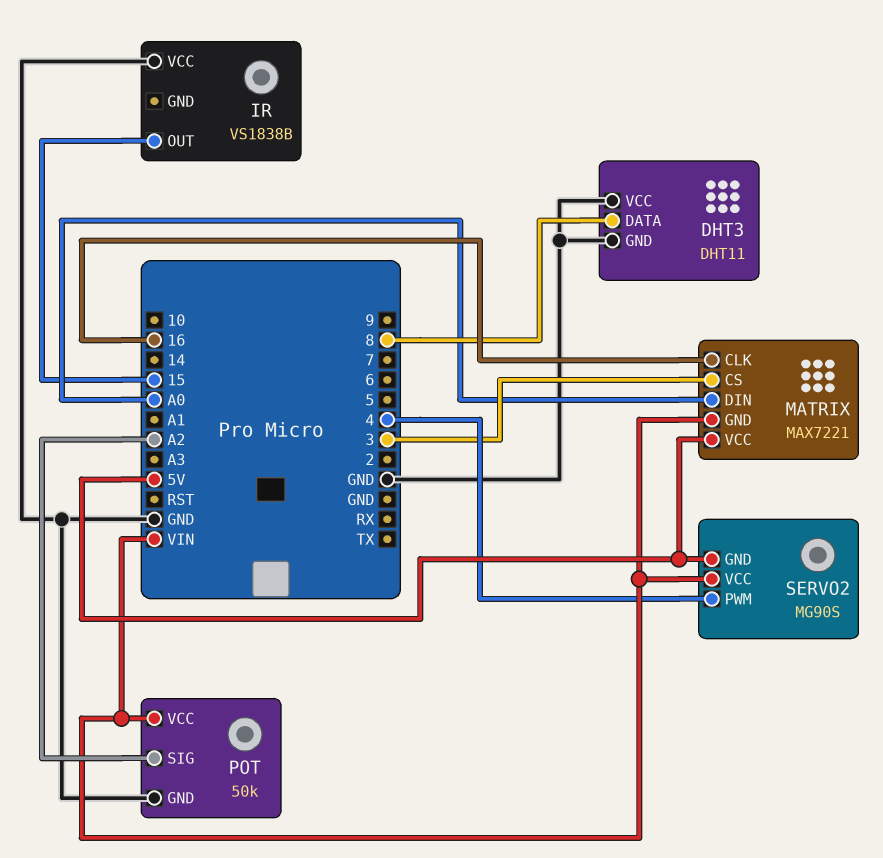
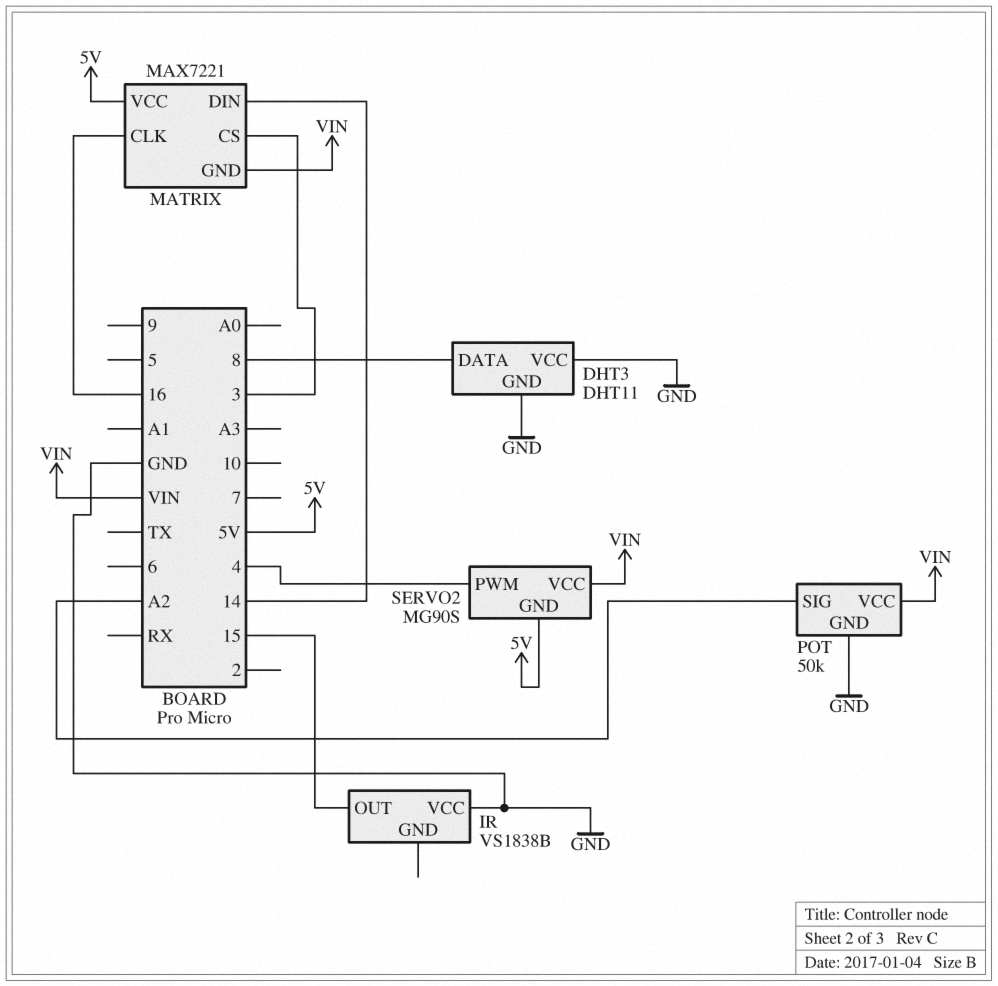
MATRIX pin DIN: A0 -> 14

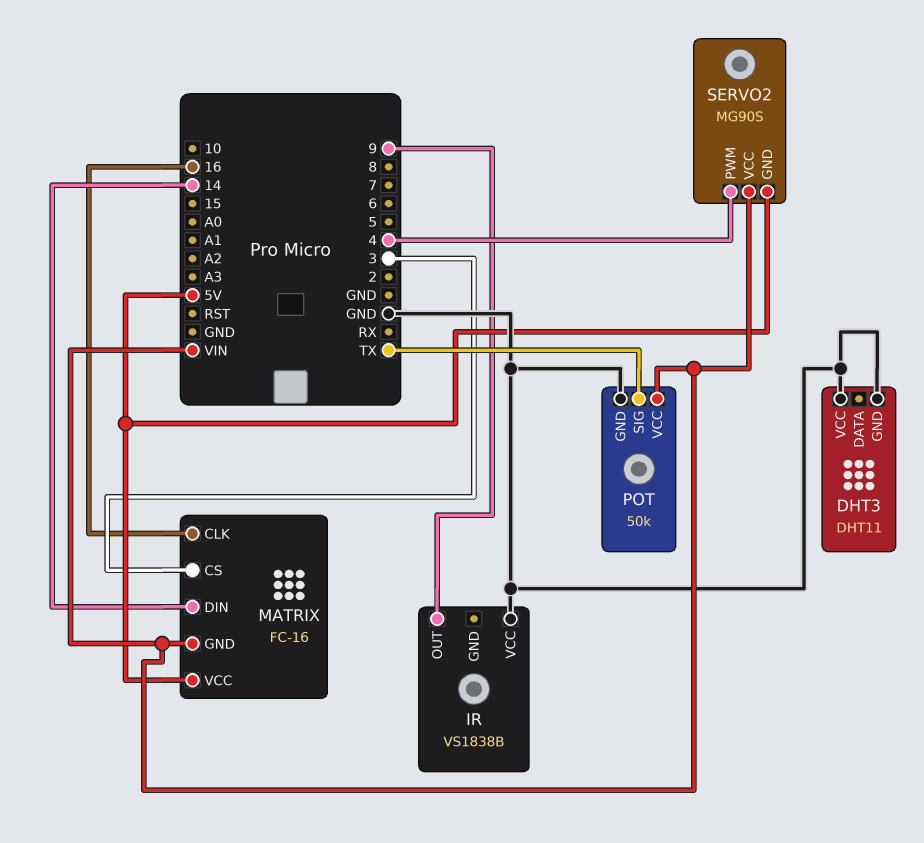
DHT3 pin DATA: 8 -> none
IR pin OUT: 15 -> 9
MATRIX: MAX7221 -> FC-16
POT pin SIG: A2 -> TX

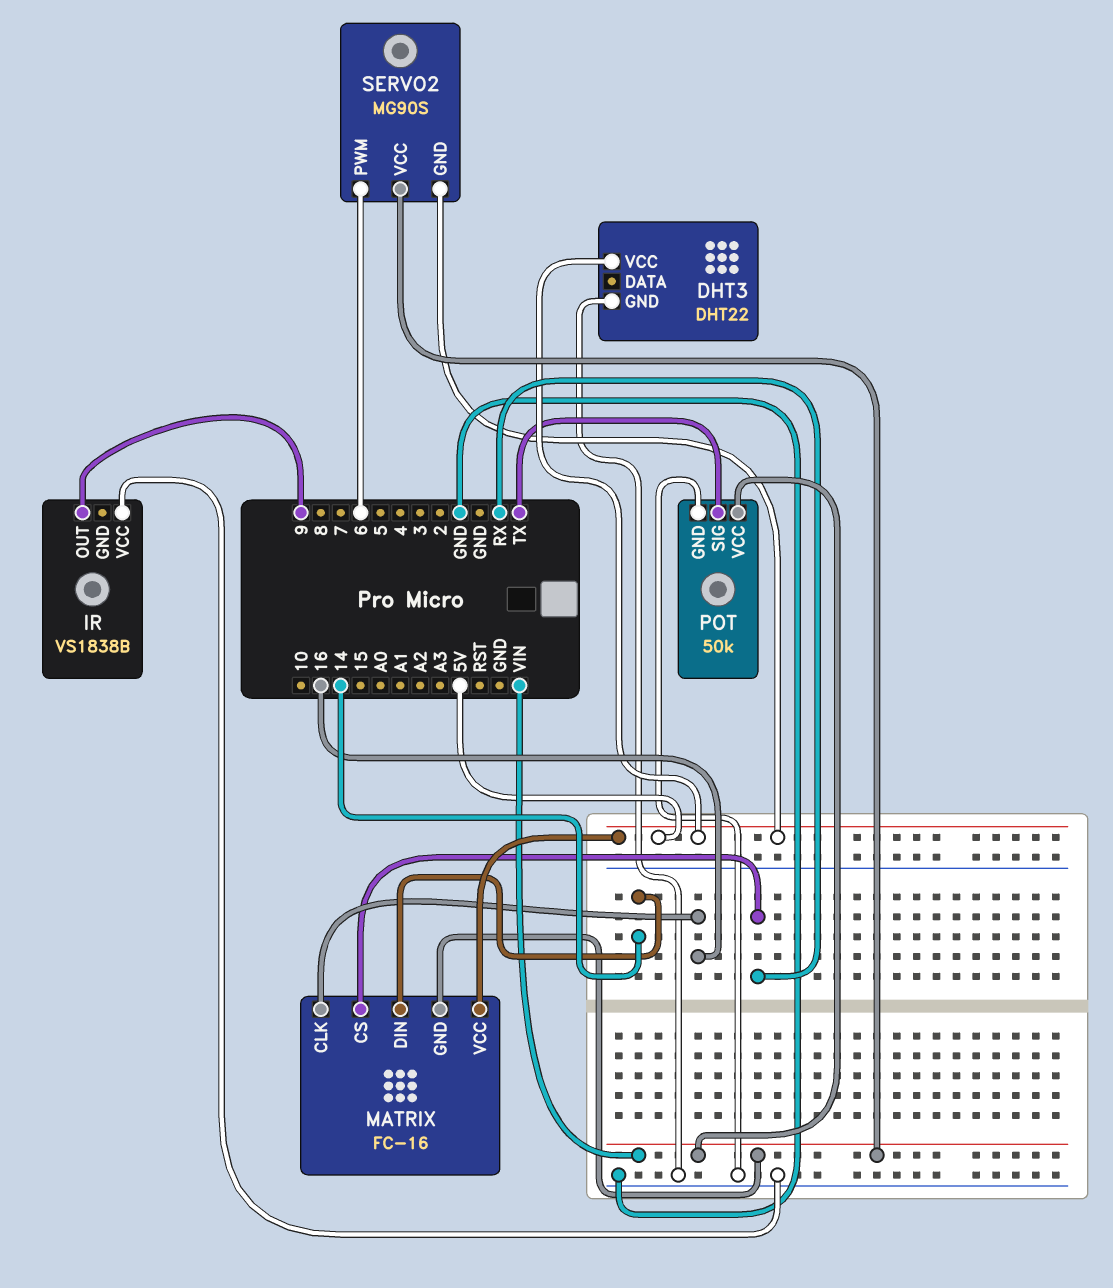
DHT3: DHT11 -> DHT22
DHT3 pin VCC: GND -> 5V
MATRIX pin CS: 3 -> RX
SERVO2 pin PWM: 4 -> 6

